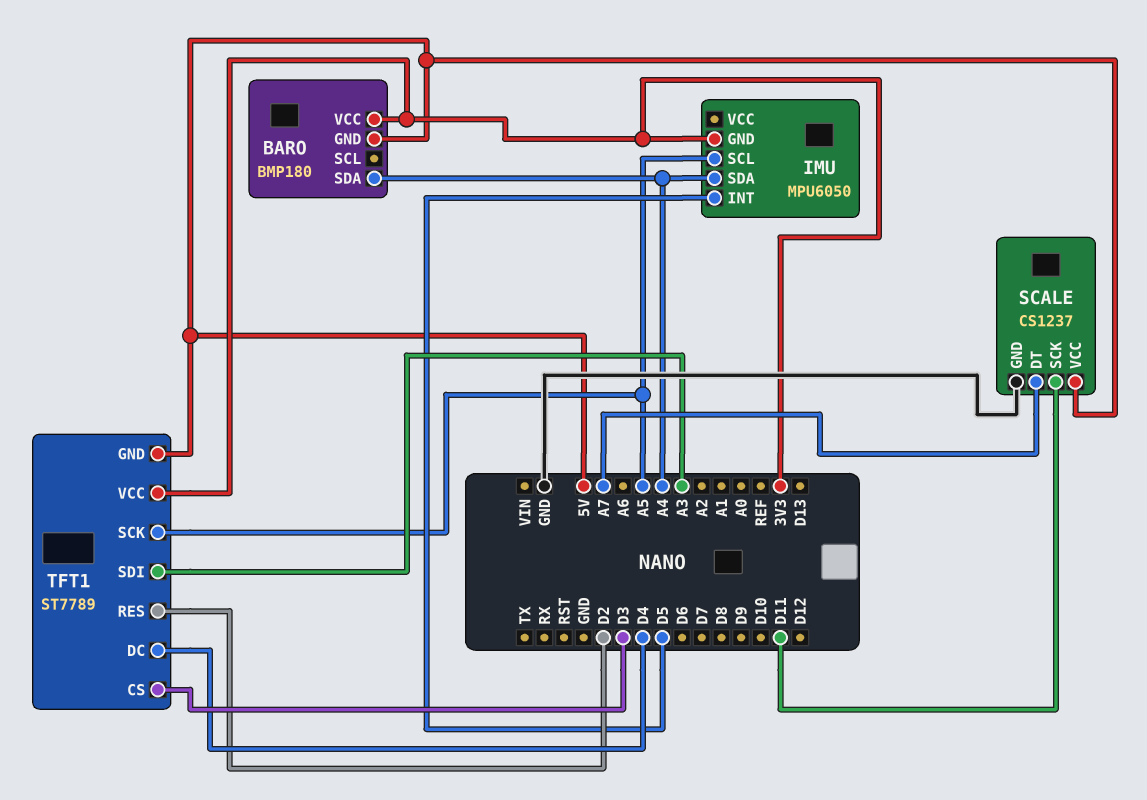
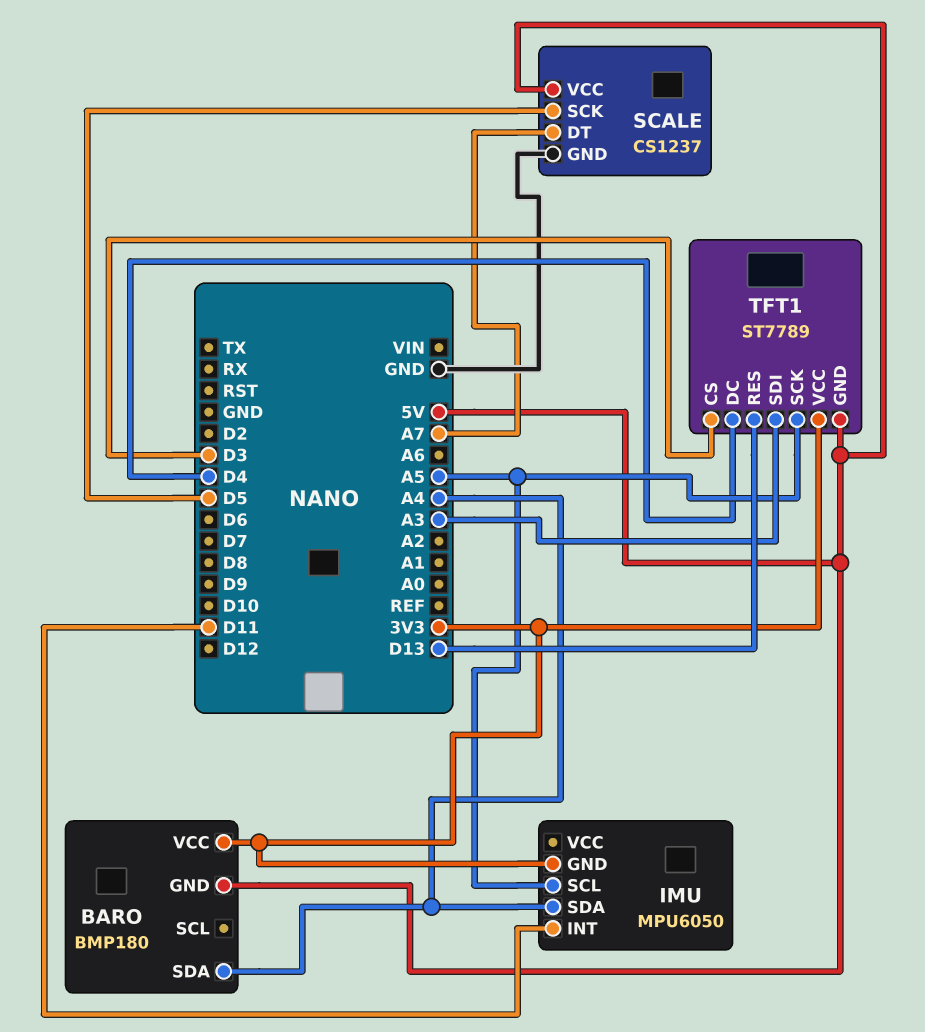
IMU pin INT: D5 -> D11
SCALE pin SCK: D11 -> D5
TFT1 pin RES: D2 -> D13

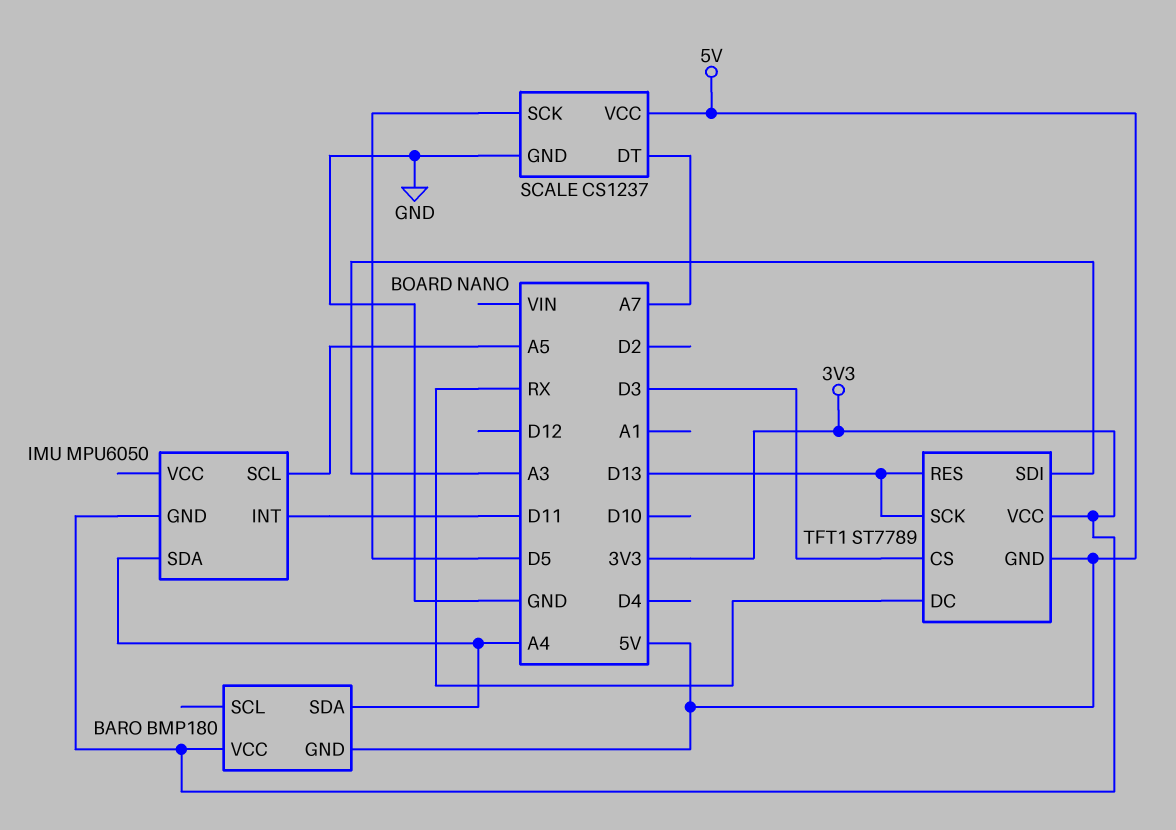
TFT1 pin DC: D4 -> RX
TFT1 pin SCK: A5 -> D13

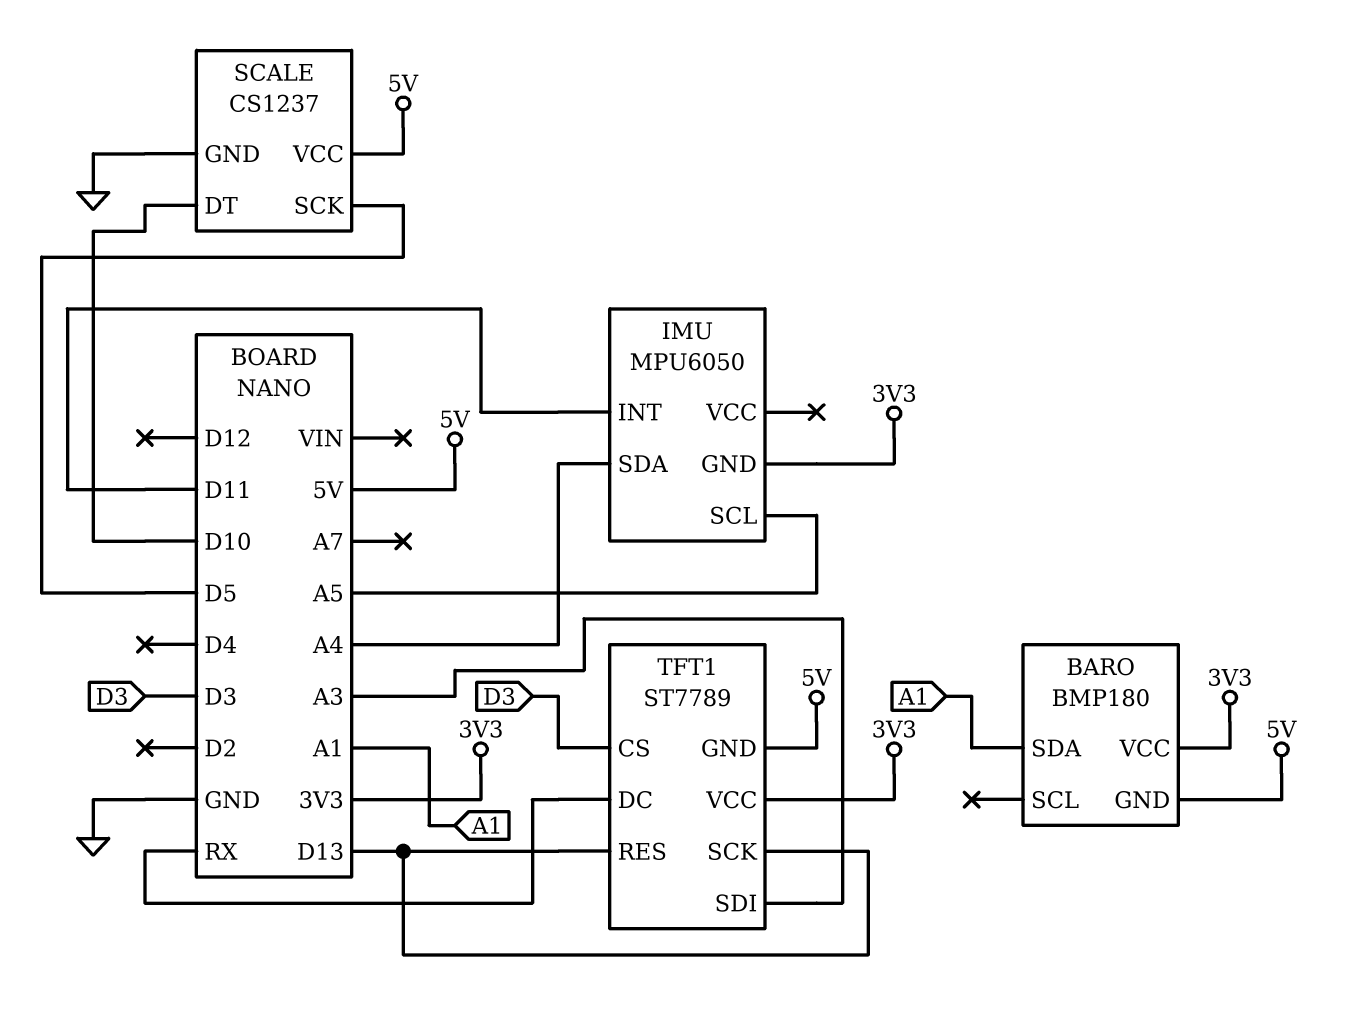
BARO pin SDA: A4 -> A1
SCALE pin DT: A7 -> D10

